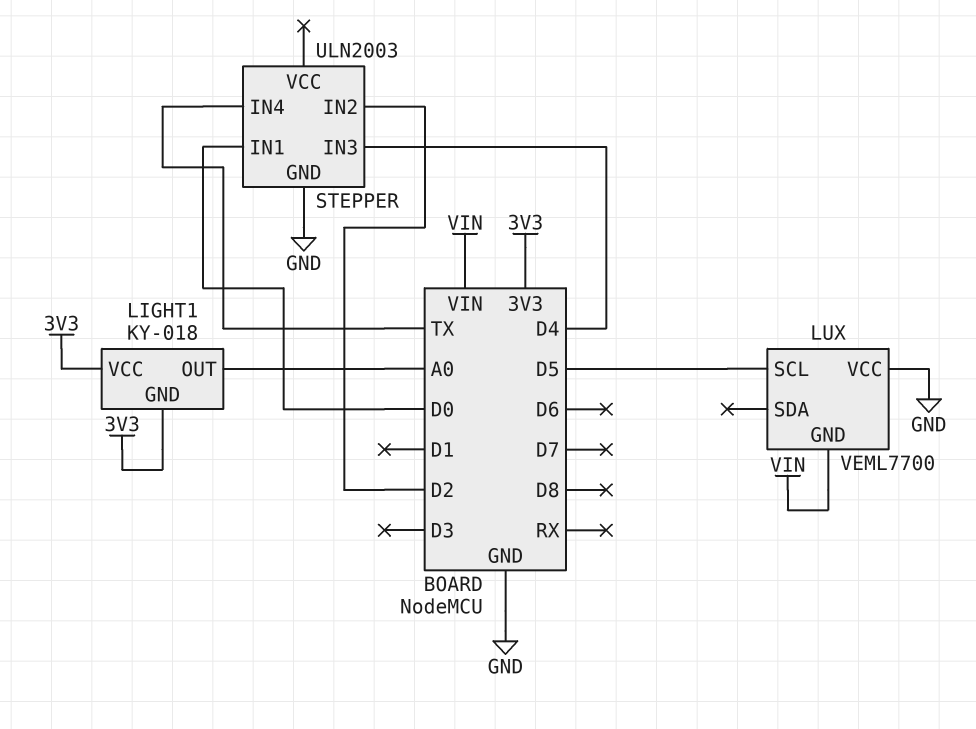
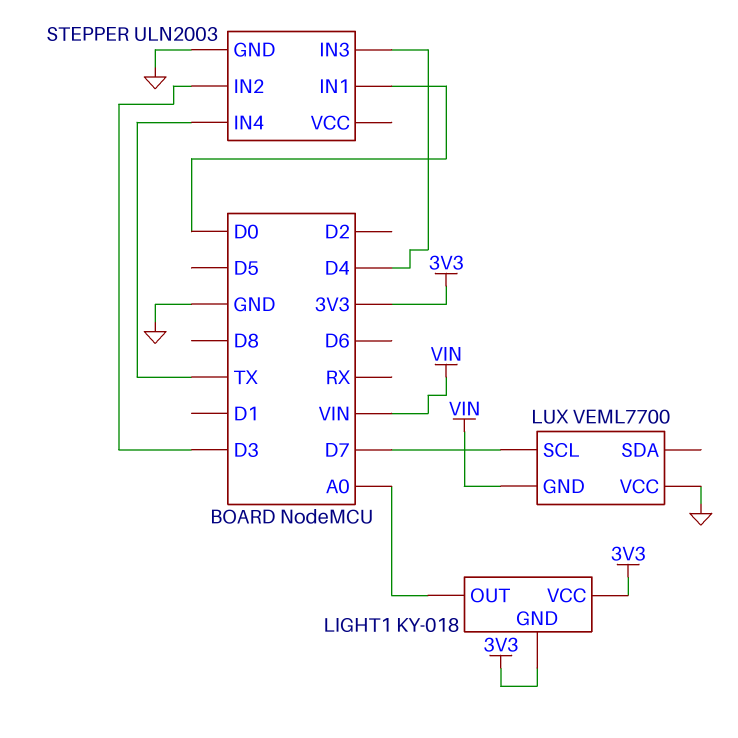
LUX pin SCL: D5 -> D7
STEPPER pin IN2: D2 -> D3

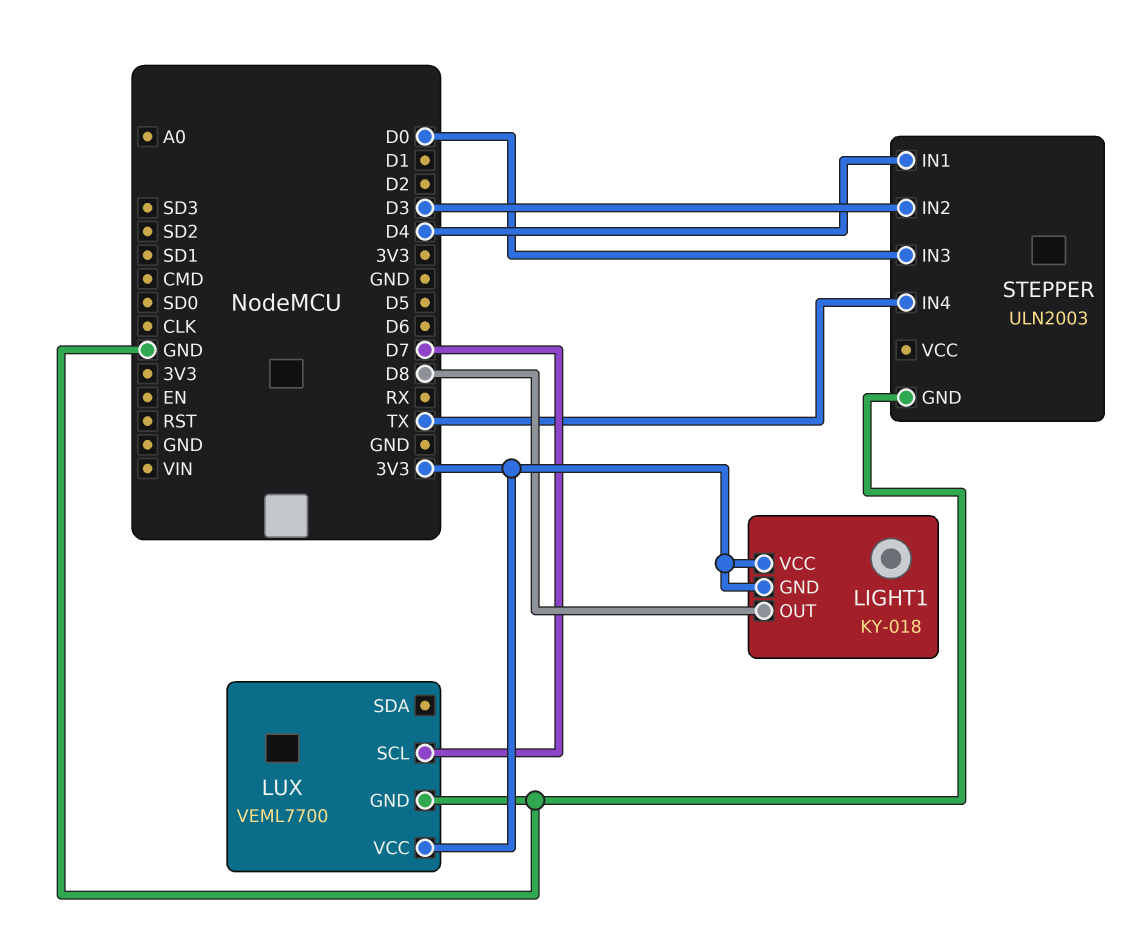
LIGHT1 pin OUT: A0 -> D8
LUX pin GND: VIN -> GND
LUX pin VCC: GND -> 3V3
STEPPER pin IN1: D0 -> D4
STEPPER pin IN3: D4 -> D0

